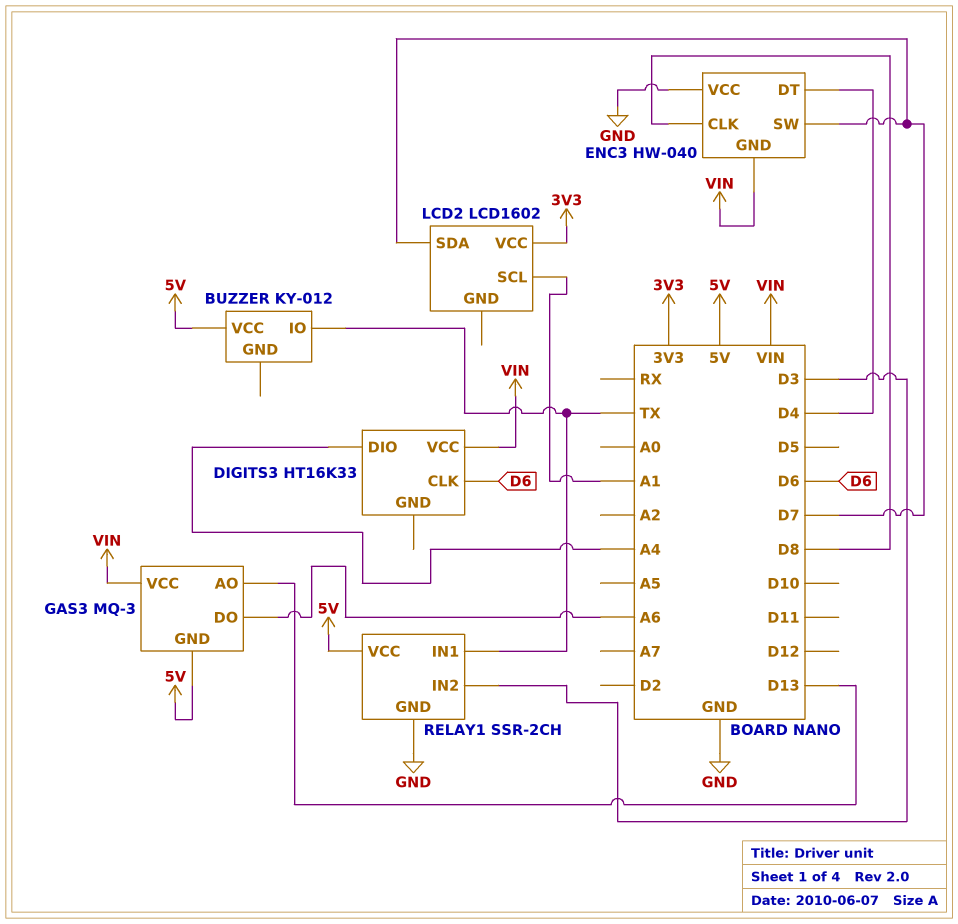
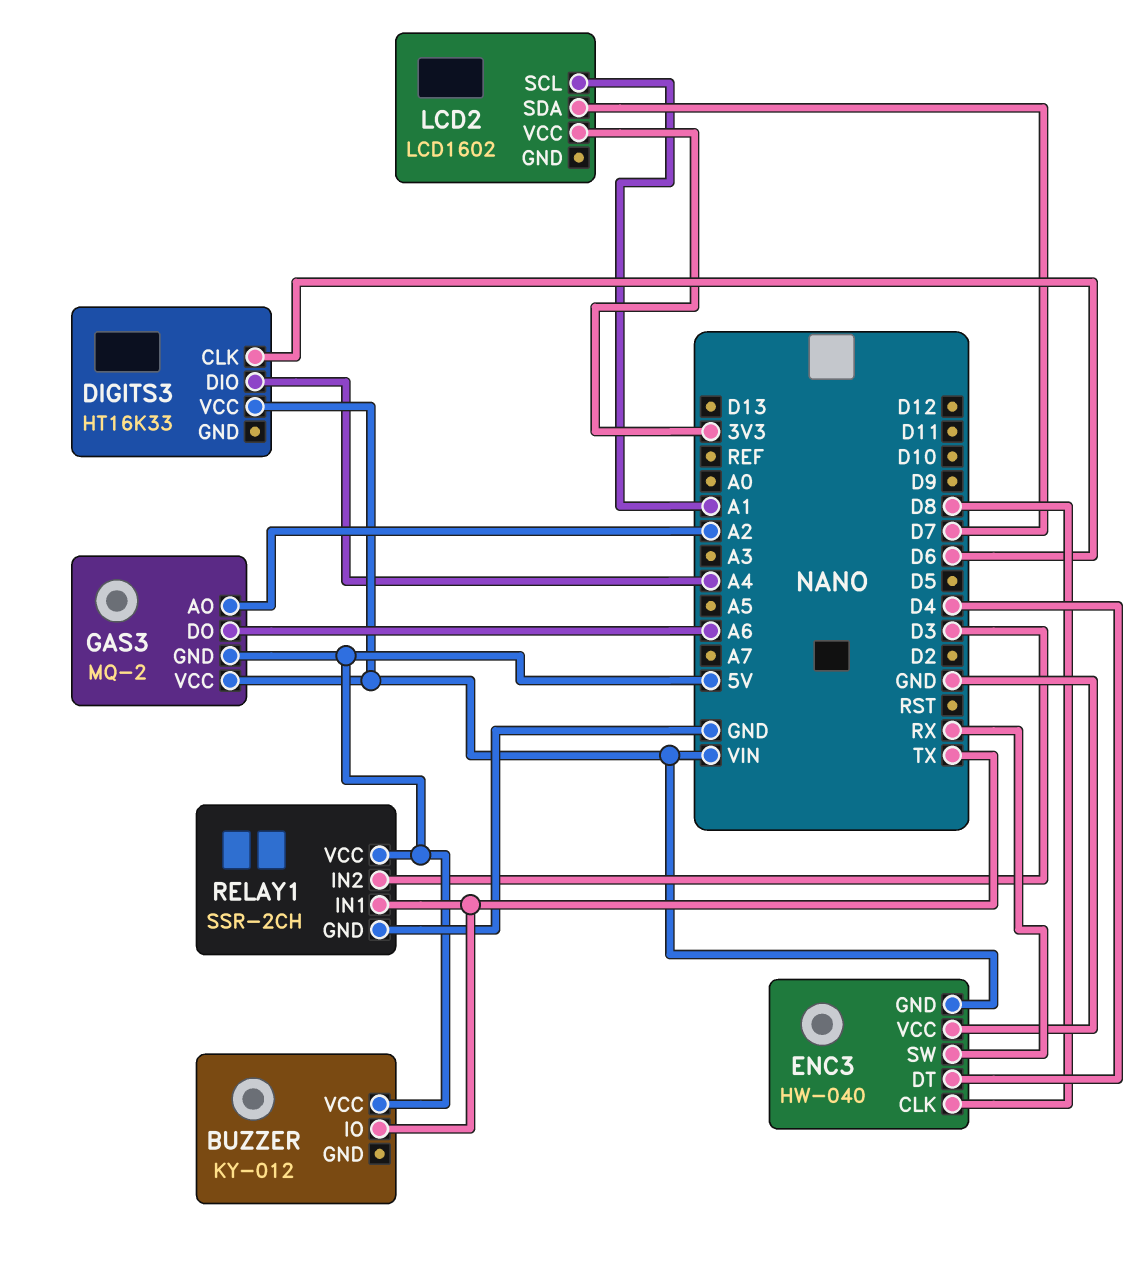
ENC3 pin SW: D7 -> RX
GAS3: MQ-3 -> MQ-2
GAS3 pin AO: D13 -> A2

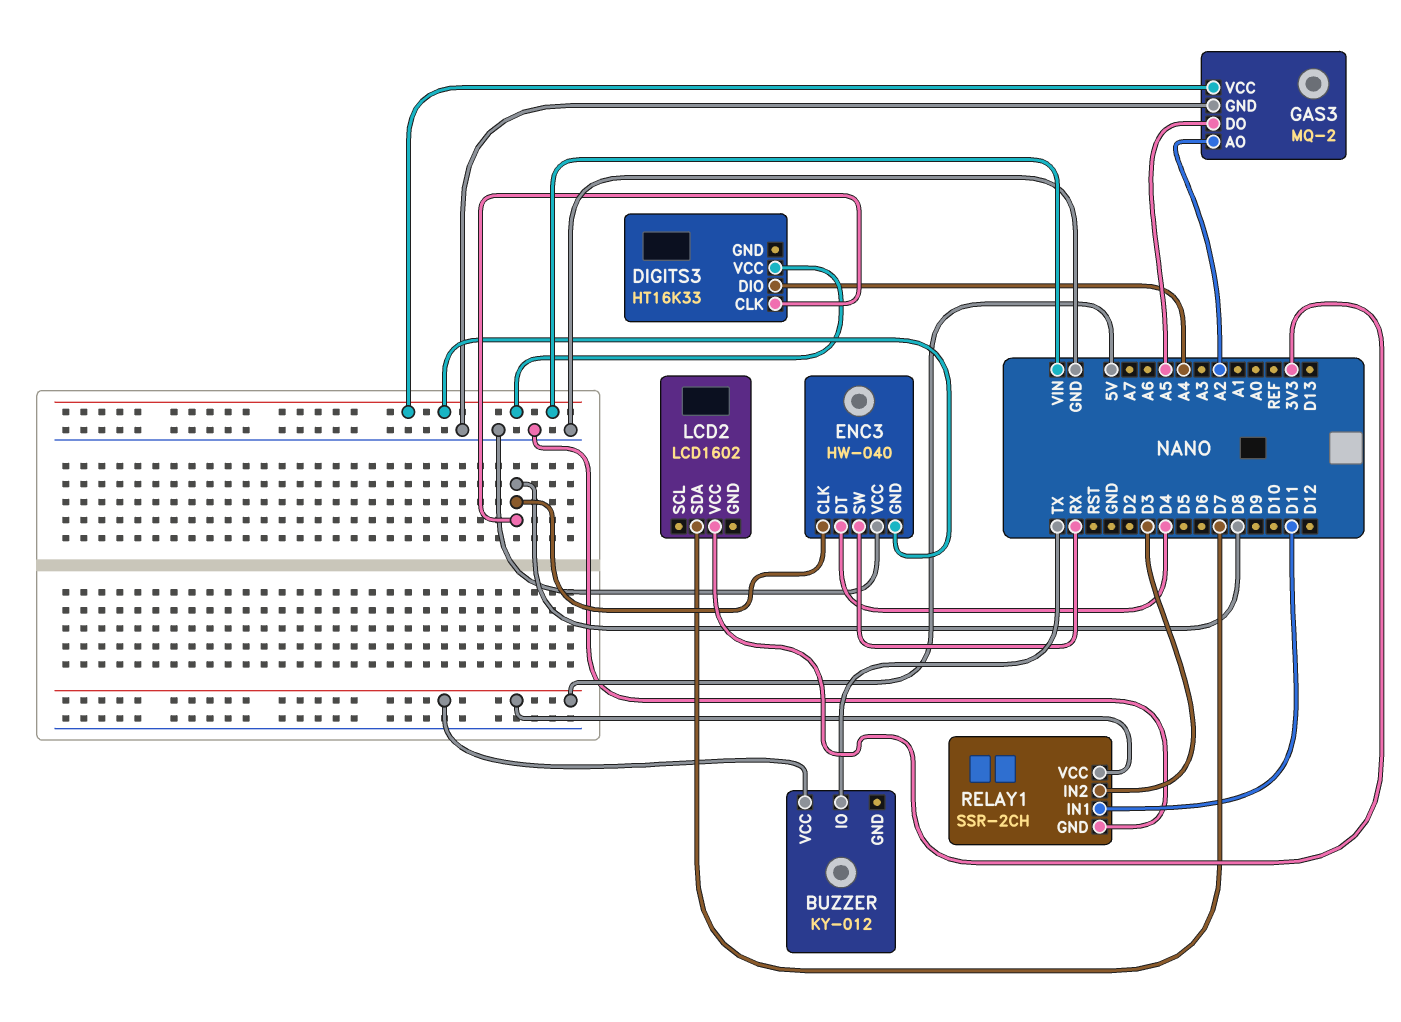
DIGITS3 pin CLK: D6 -> D8
GAS3 pin DO: A6 -> A5
GAS3 pin GND: 5V -> GND
LCD2 pin SCL: A1 -> none
RELAY1 pin IN1: TX -> D11

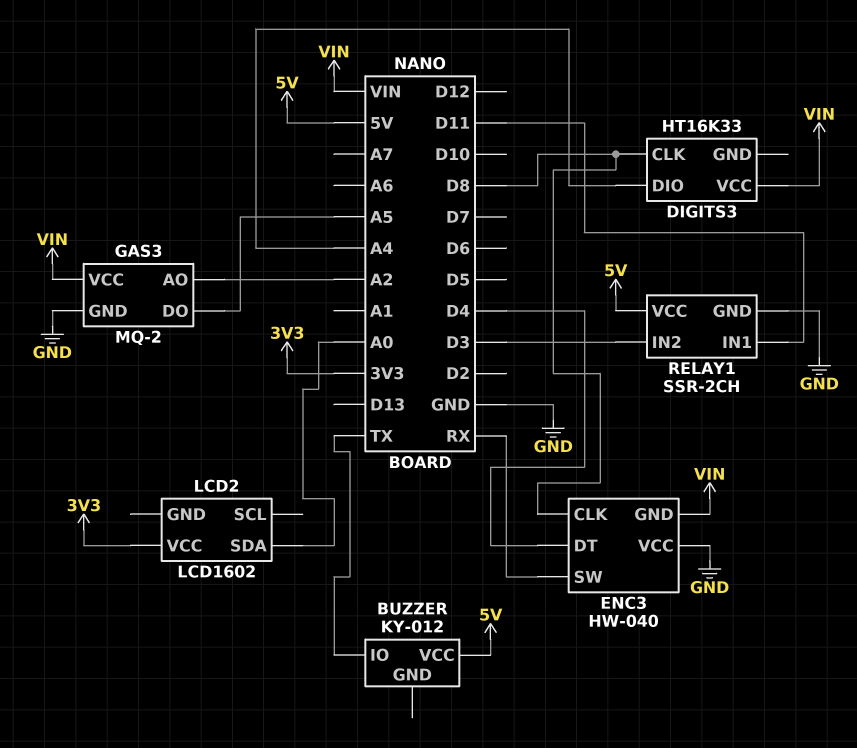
LCD2 pin SDA: D7 -> A0

